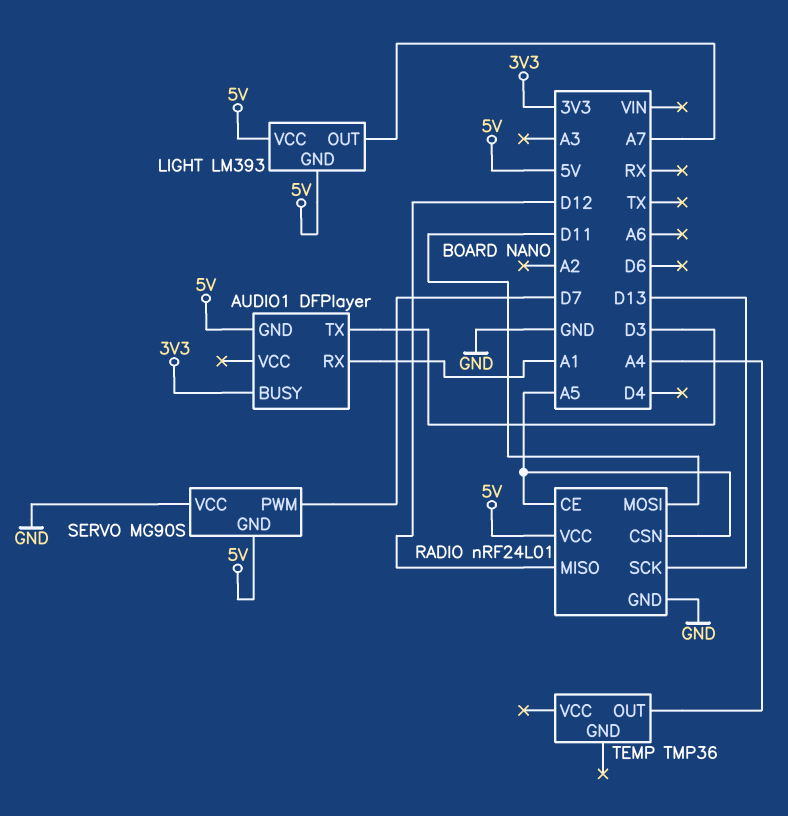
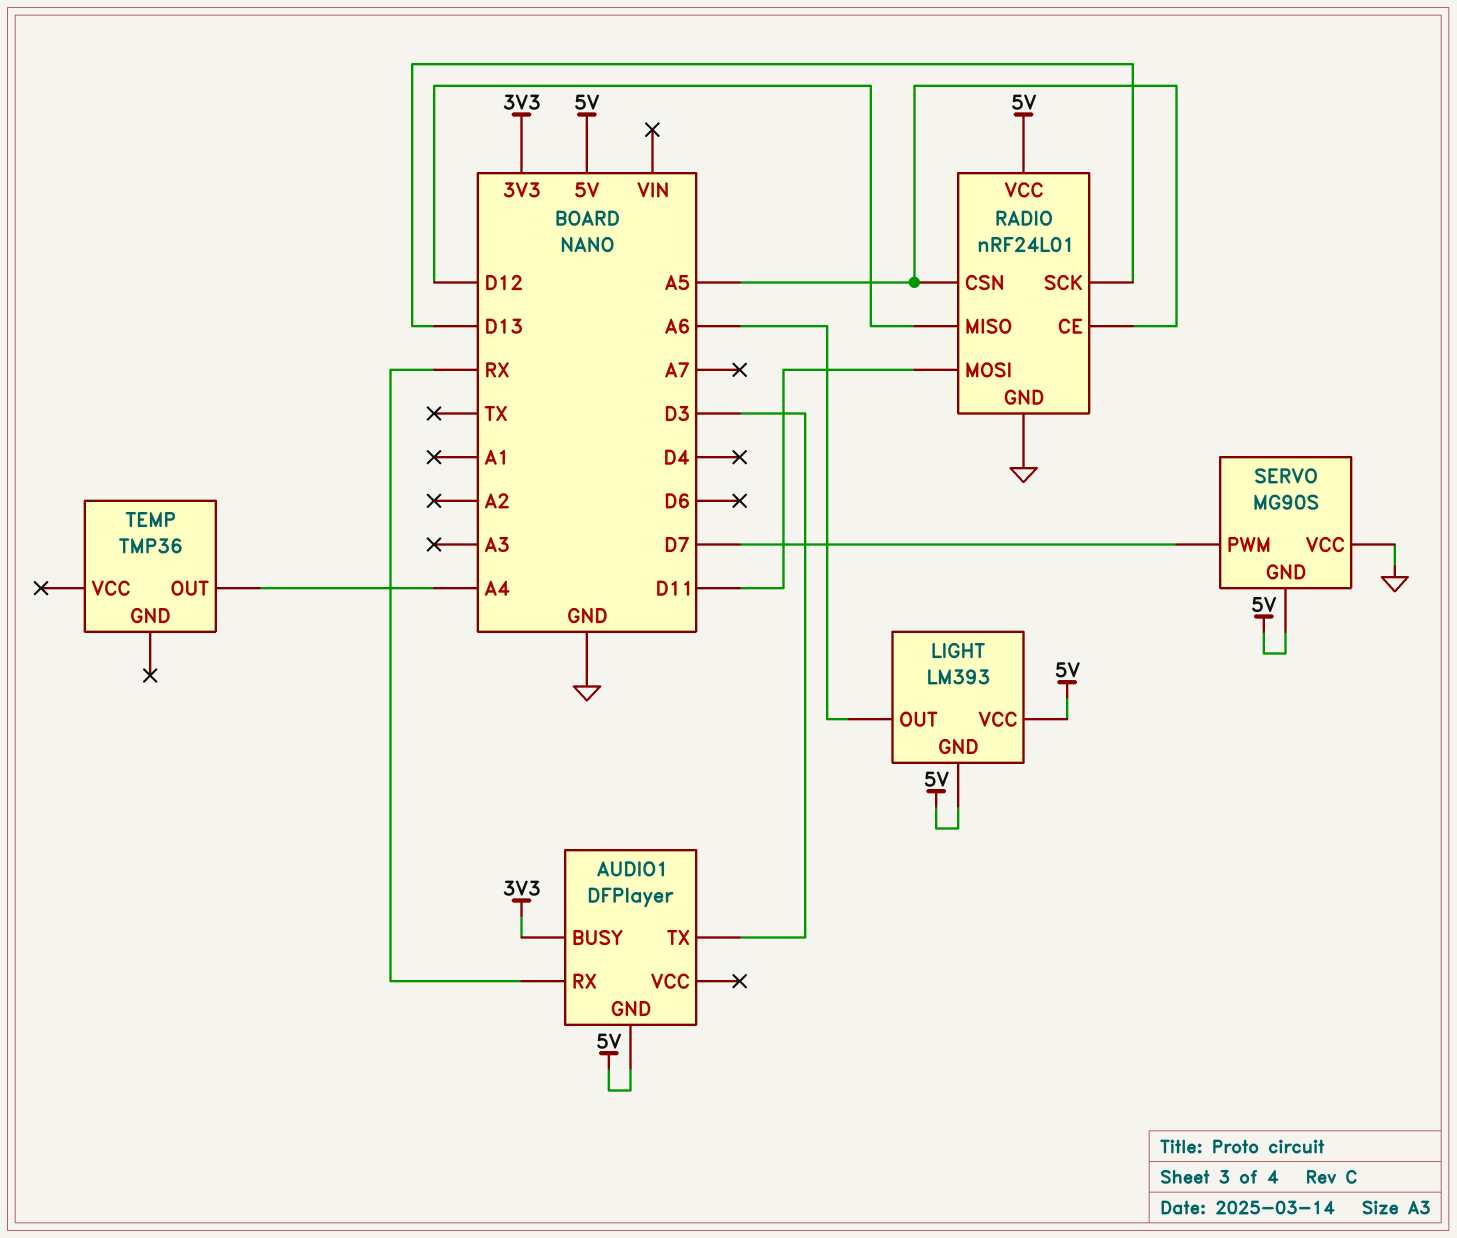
AUDIO1 pin RX: A1 -> RX
LIGHT pin OUT: A7 -> A6

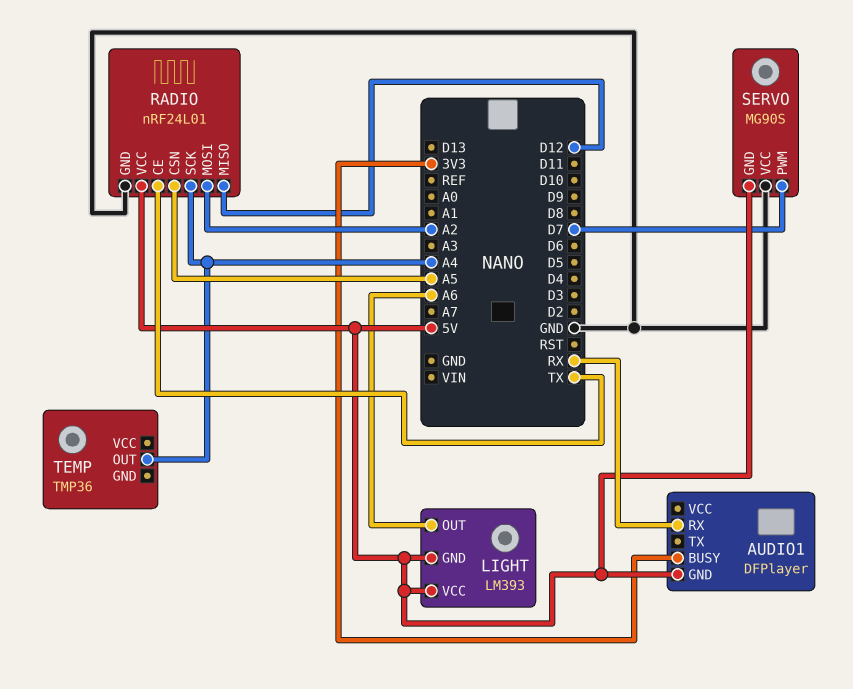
AUDIO1 pin TX: D3 -> none
RADIO pin CE: A5 -> TX
RADIO pin MOSI: D11 -> A2
RADIO pin SCK: D13 -> A4

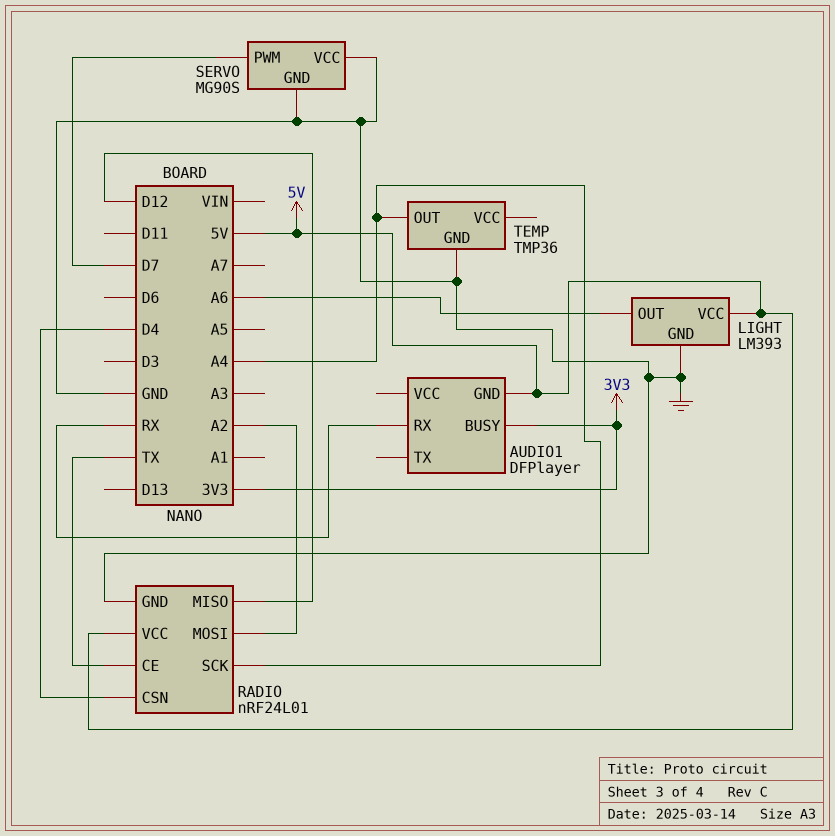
LIGHT pin GND: 5V -> GND
RADIO pin CSN: A5 -> D4
SERVO pin GND: 5V -> GND
TEMP pin GND: none -> GND

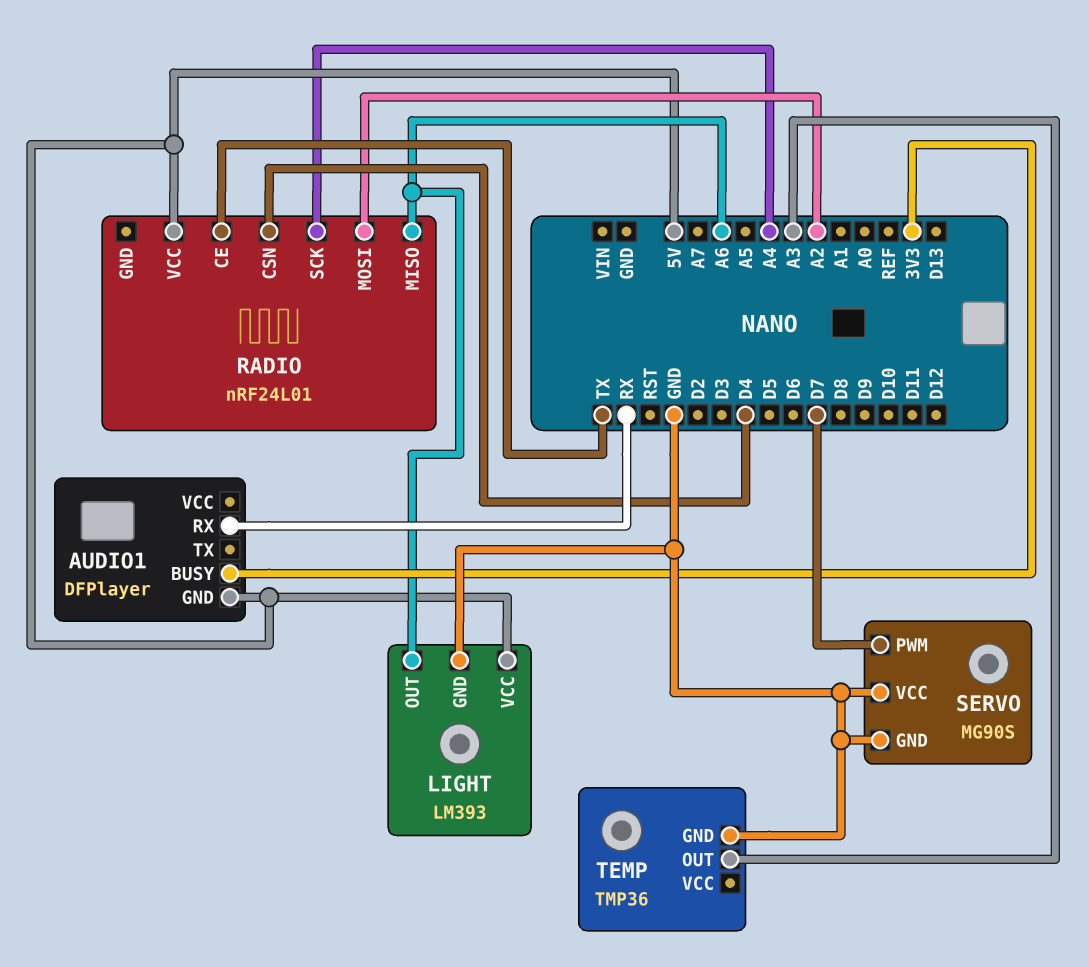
RADIO pin GND: GND -> none
RADIO pin MISO: D12 -> A6
TEMP pin OUT: A4 -> A3

